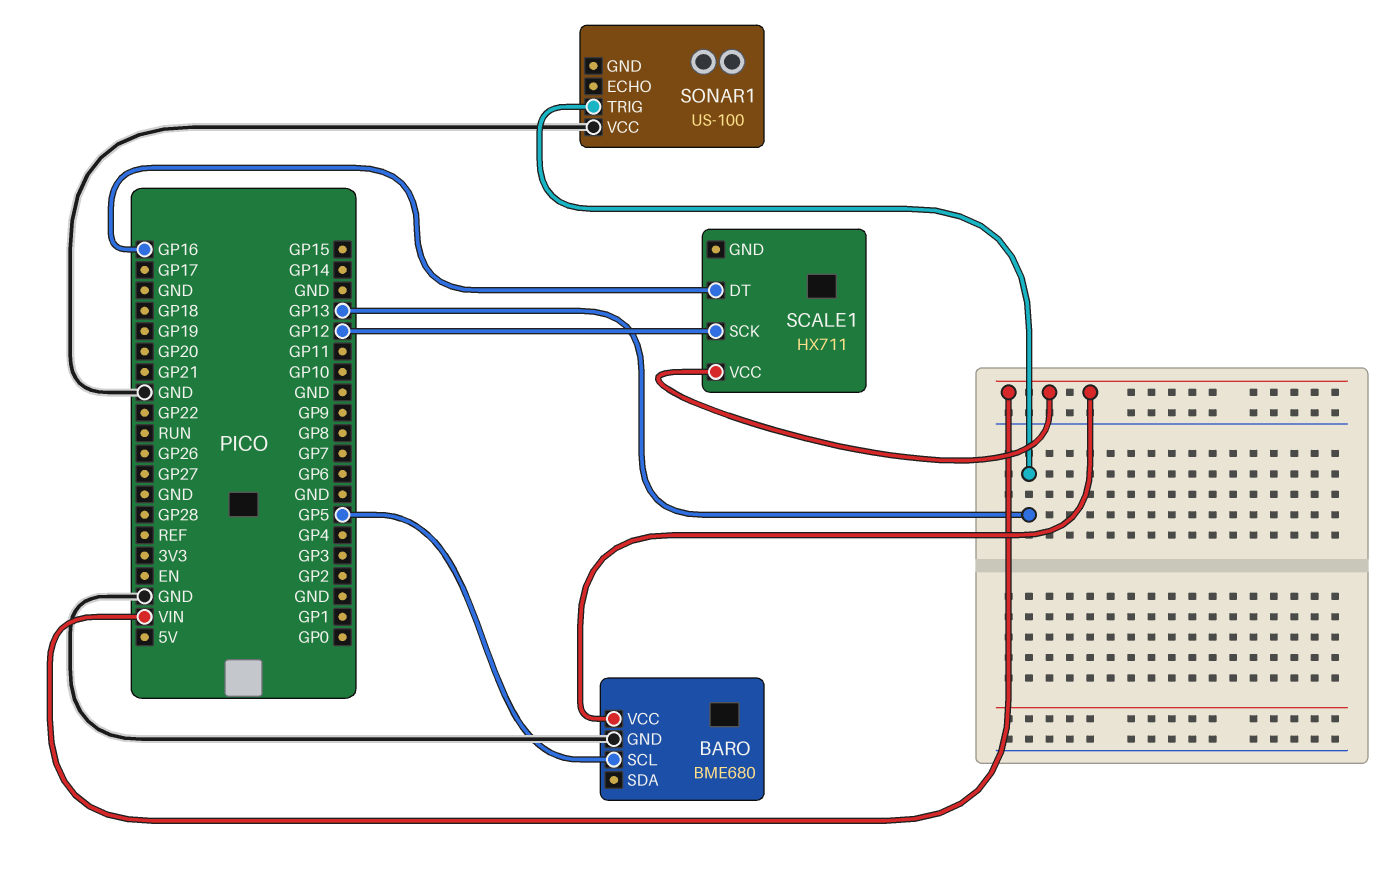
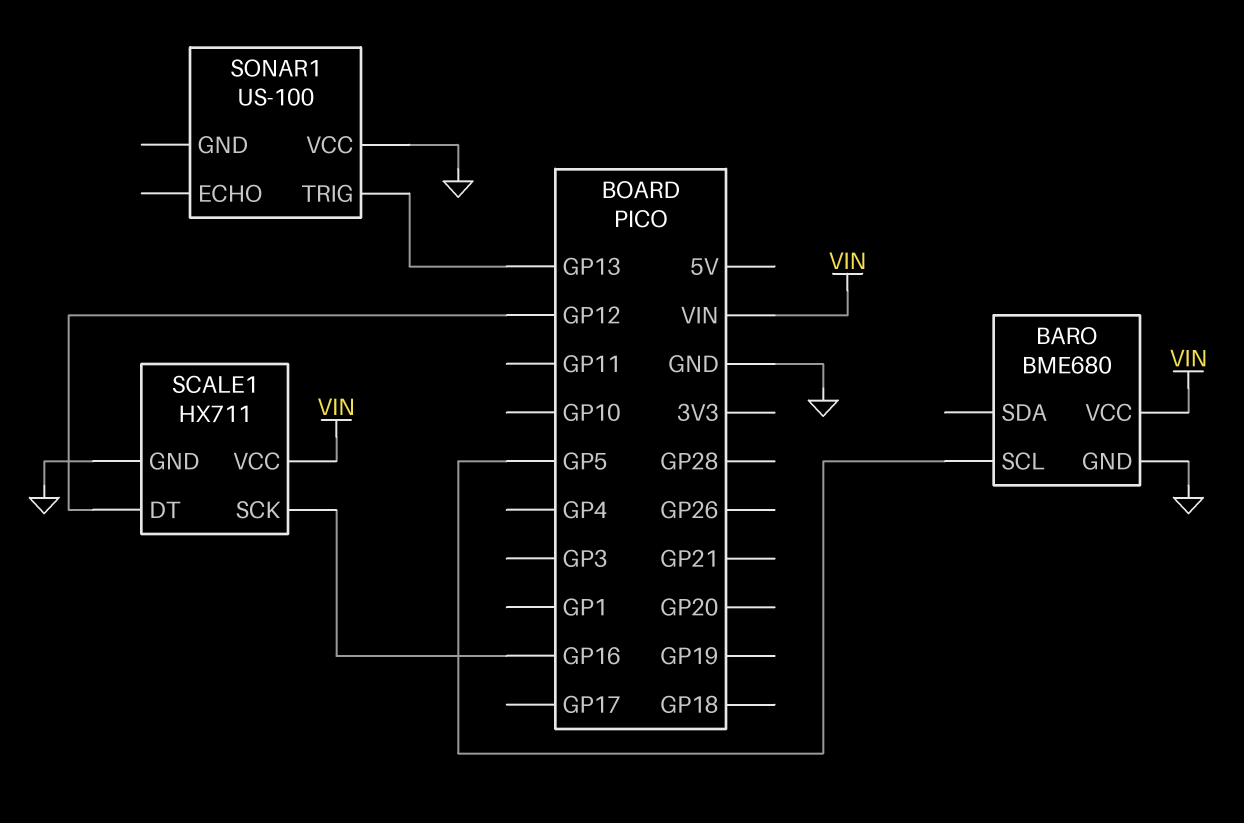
SCALE1 pin DT: GP16 -> GP12
SCALE1 pin GND: none -> GND
SCALE1 pin SCK: GP12 -> GP16

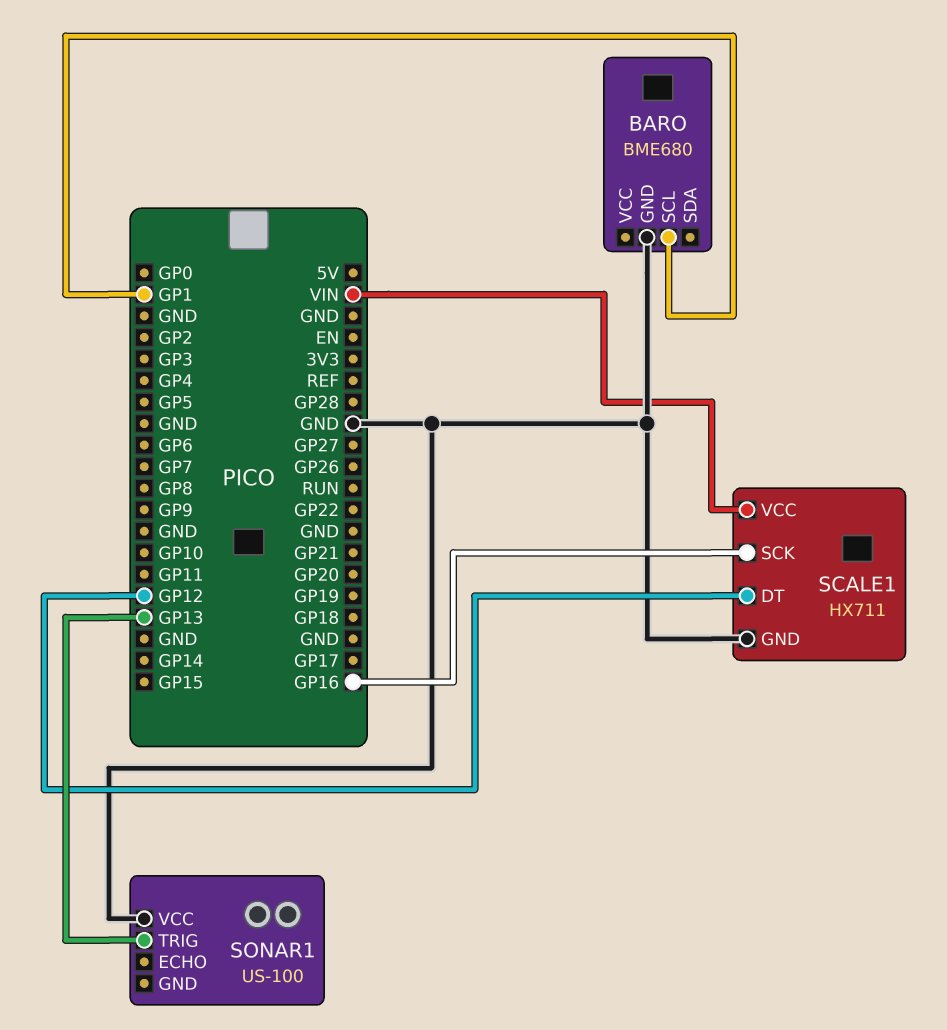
BARO pin SCL: GP5 -> GP1
BARO pin VCC: VIN -> none

